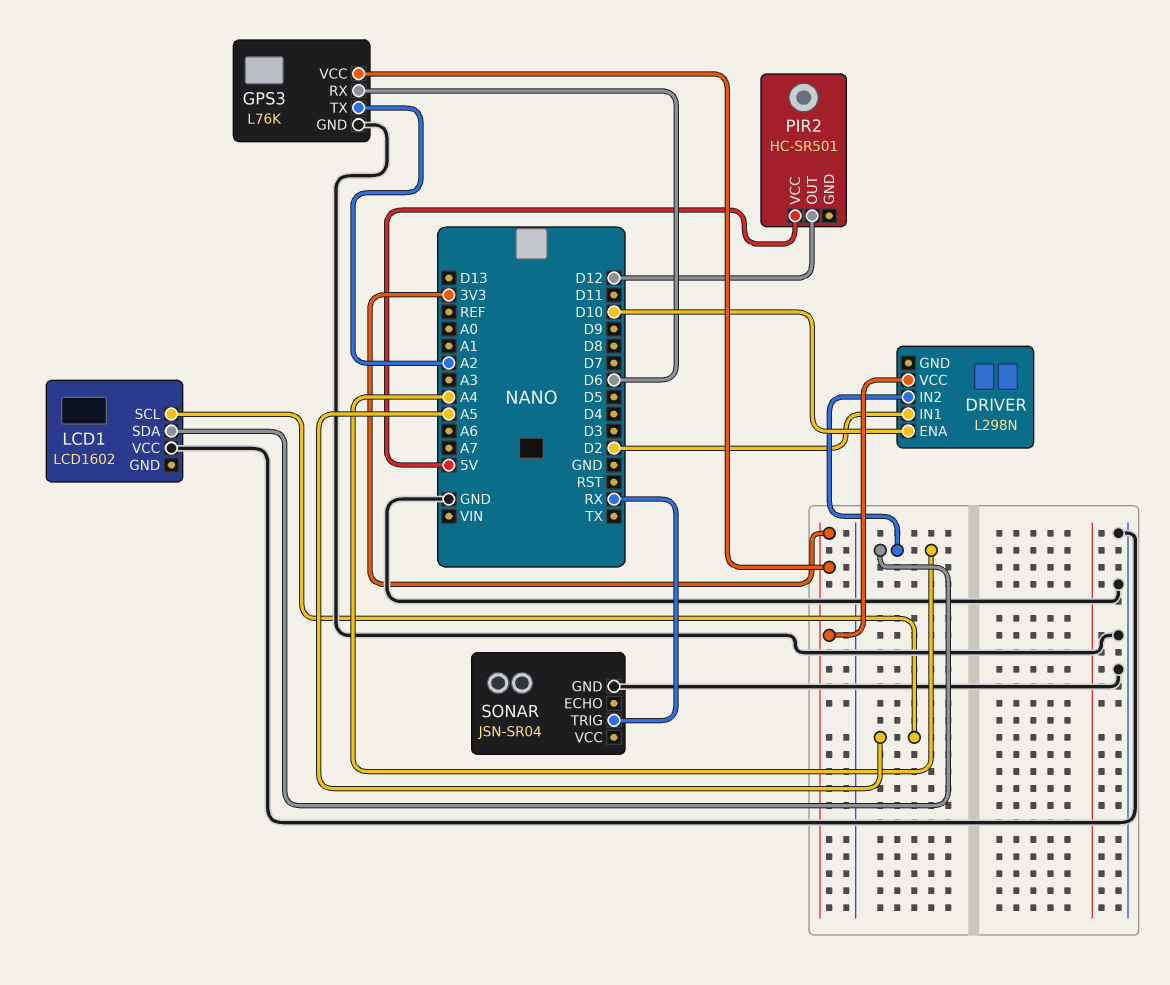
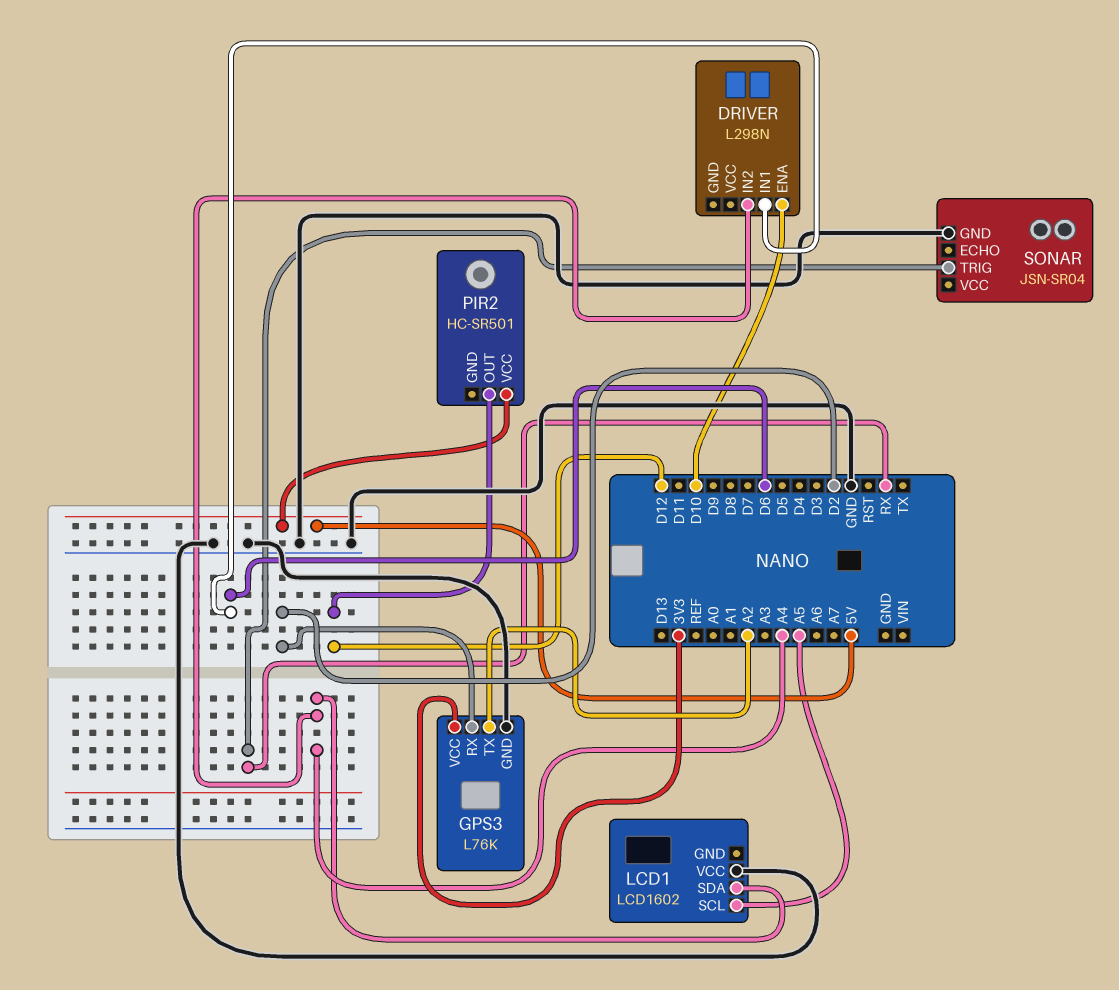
DRIVER pin IN1: D2 -> D6
DRIVER pin VCC: 3V3 -> none
GPS3 pin RX: D6 -> D2

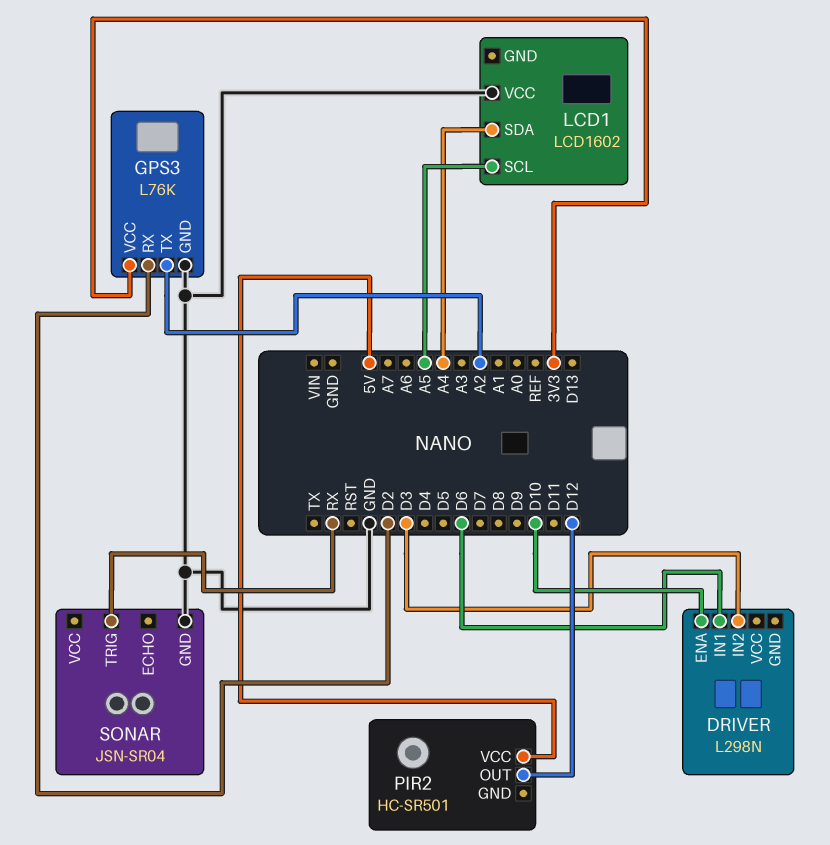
DRIVER pin IN2: A4 -> D3

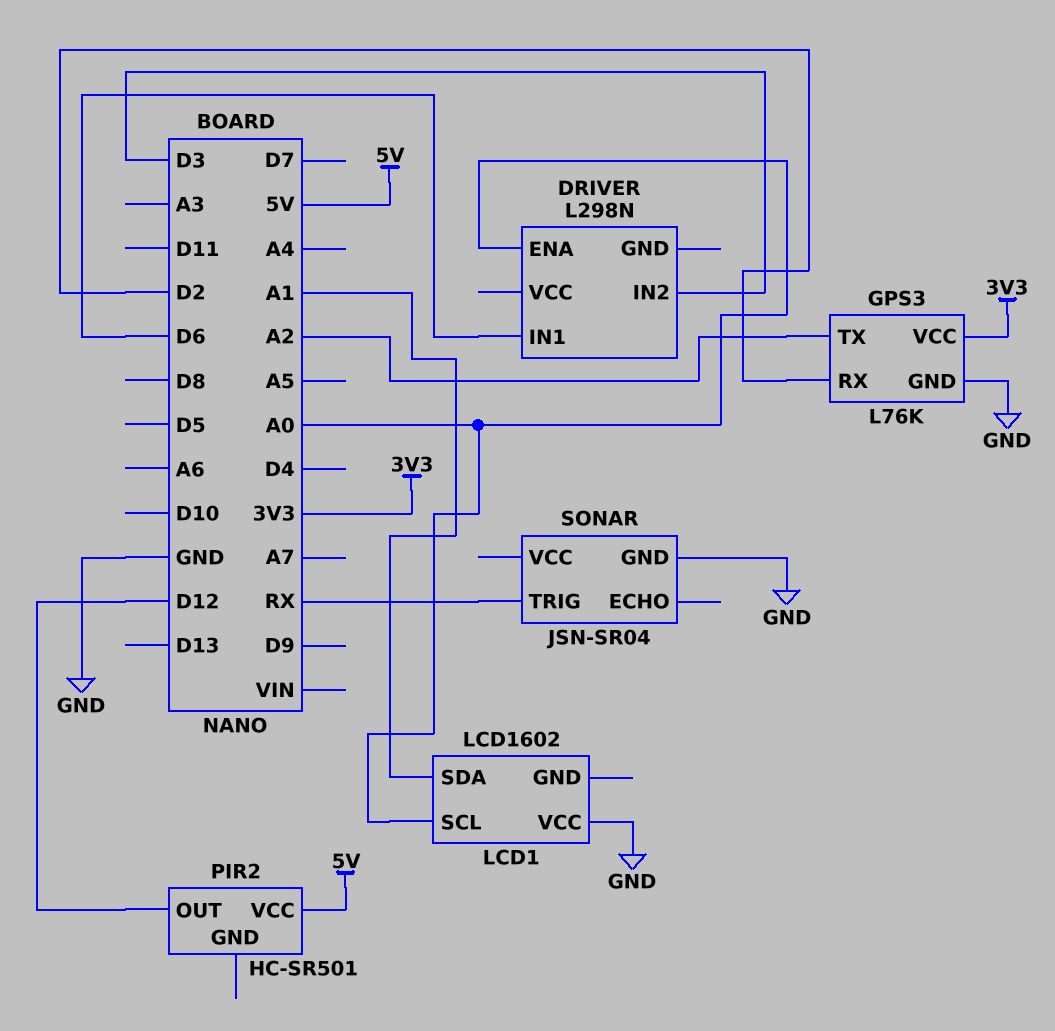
DRIVER pin ENA: D10 -> A0
LCD1 pin SCL: A5 -> A0
LCD1 pin SDA: A4 -> A1

